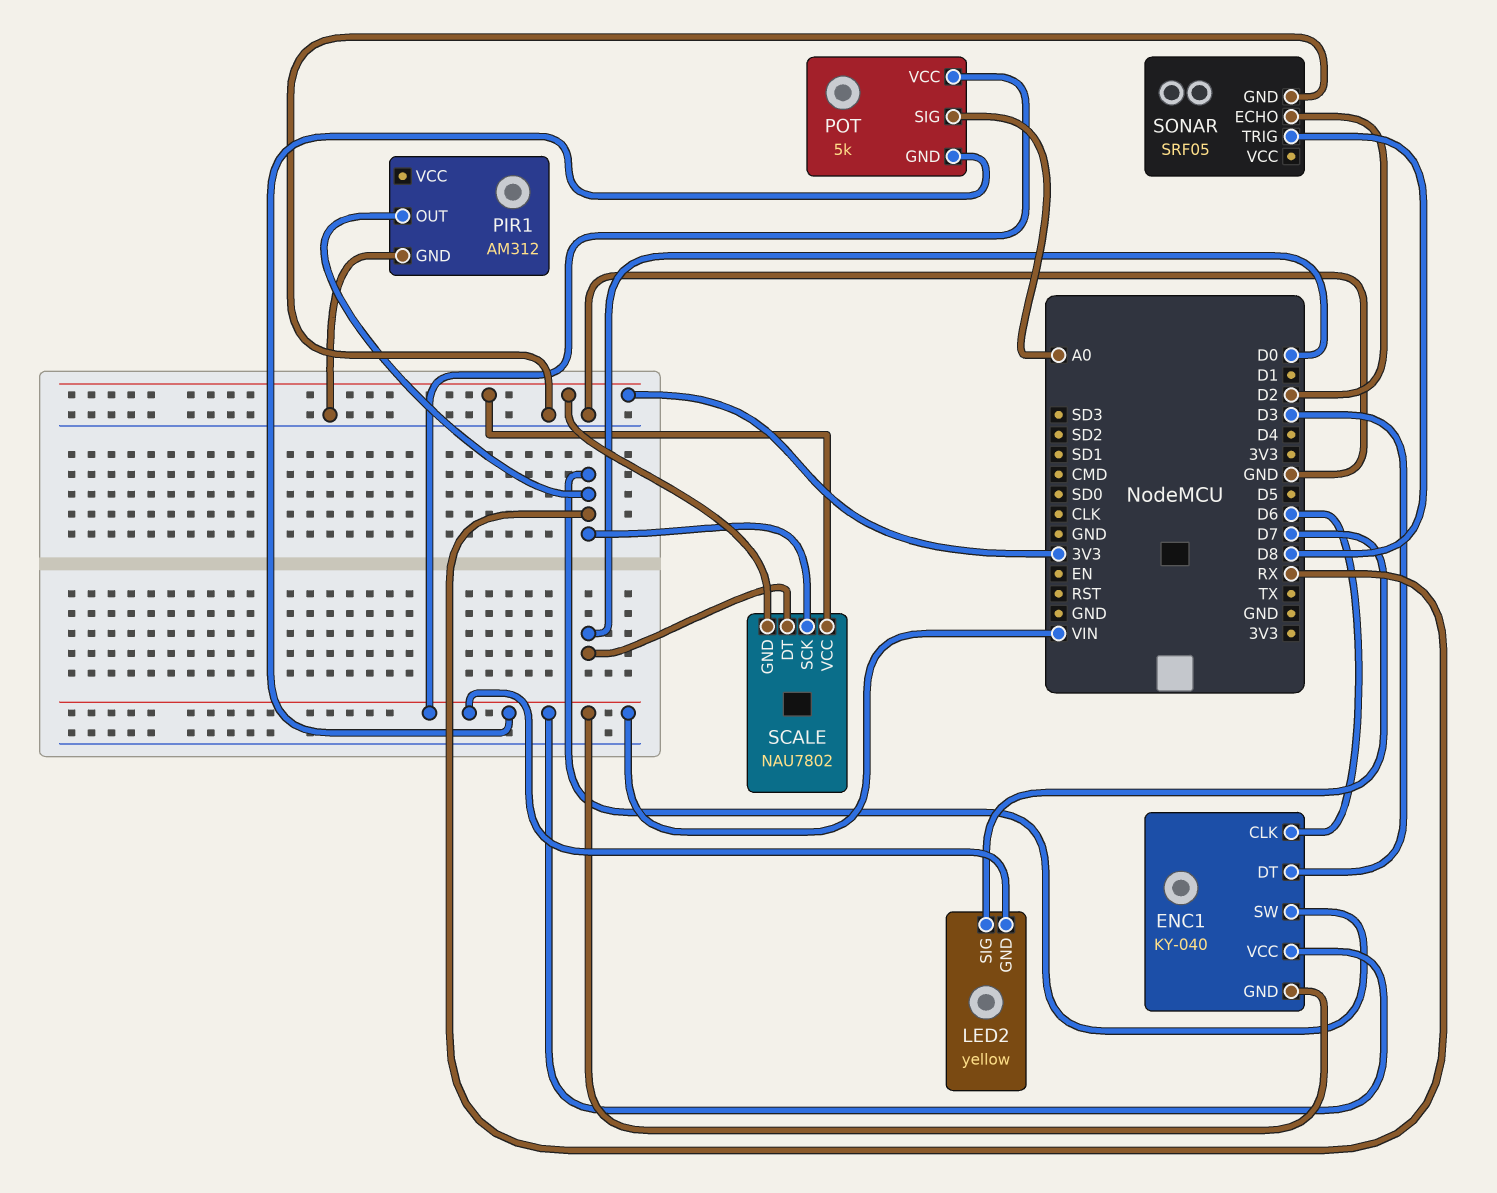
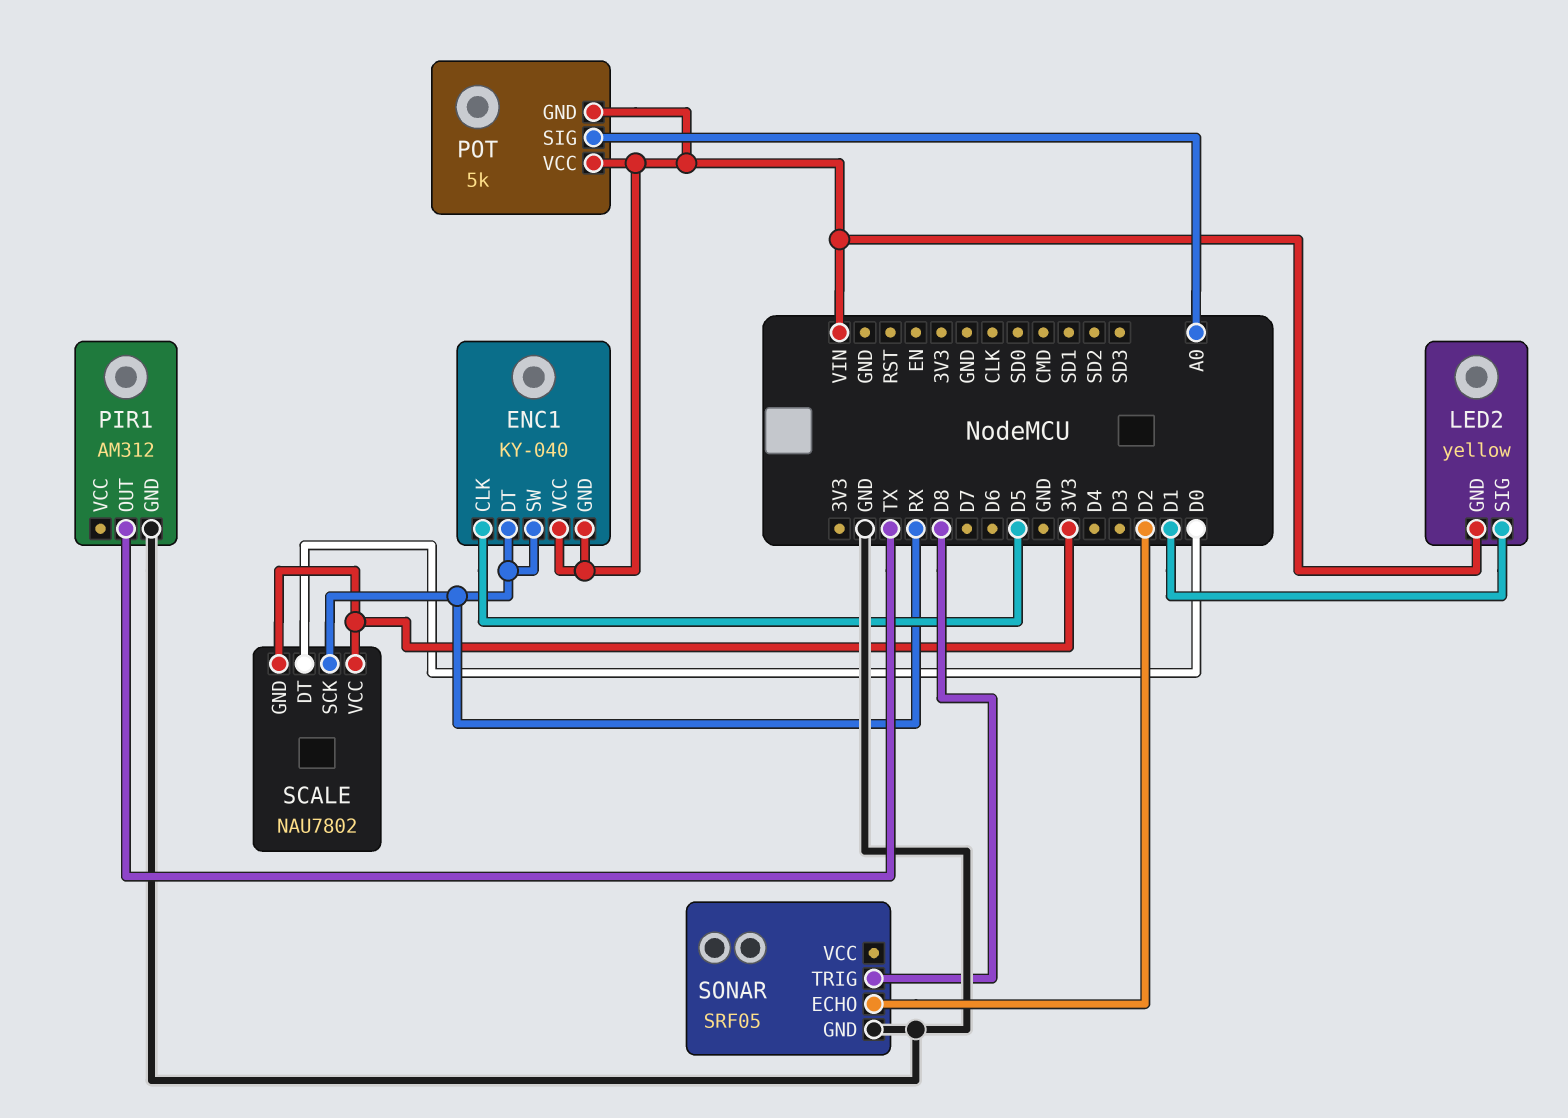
ENC1 pin CLK: D6 -> D5
ENC1 pin DT: D3 -> RX
LED2 pin SIG: D7 -> D1
PIR1 pin OUT: RX -> TX

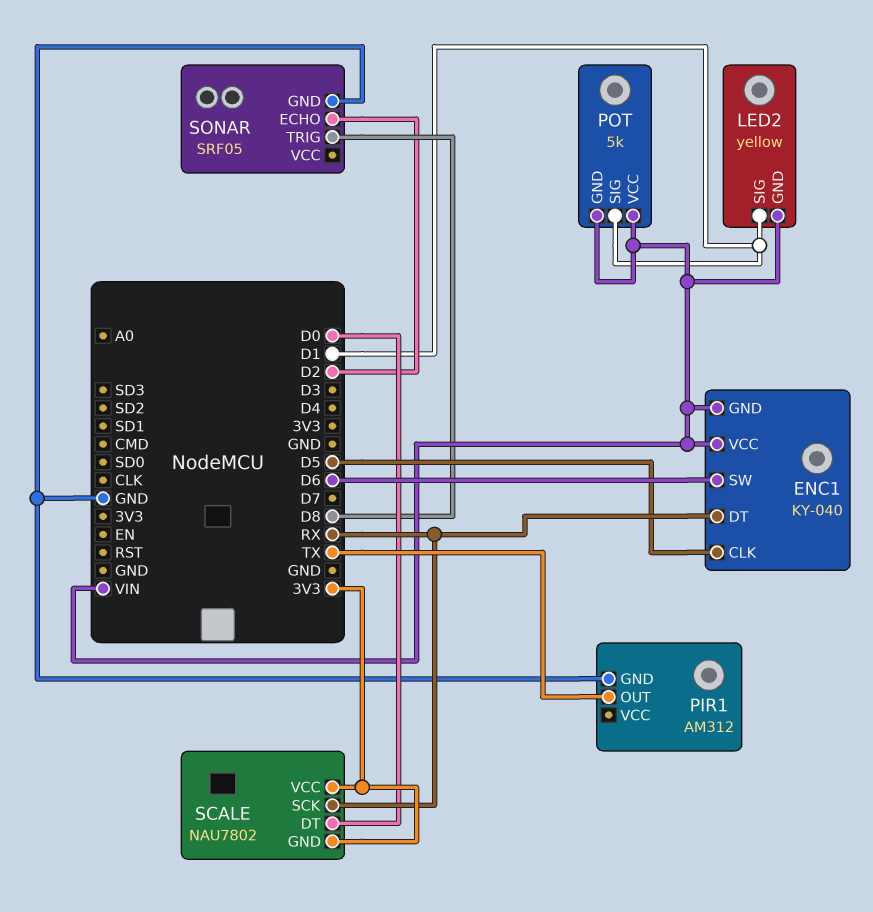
ENC1 pin SW: RX -> D6
POT pin SIG: A0 -> D1

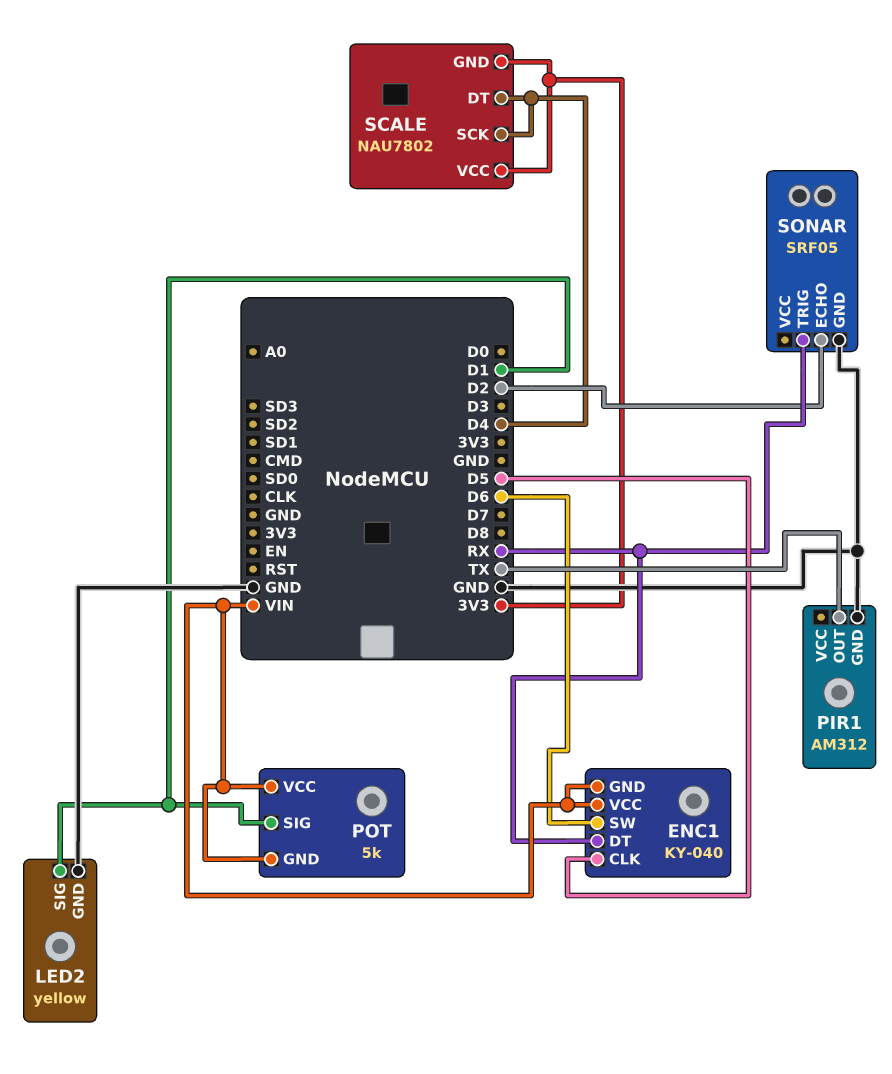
LED2 pin GND: VIN -> GND
SCALE pin DT: D0 -> D4
SCALE pin SCK: RX -> D4
SONAR pin TRIG: D8 -> RX

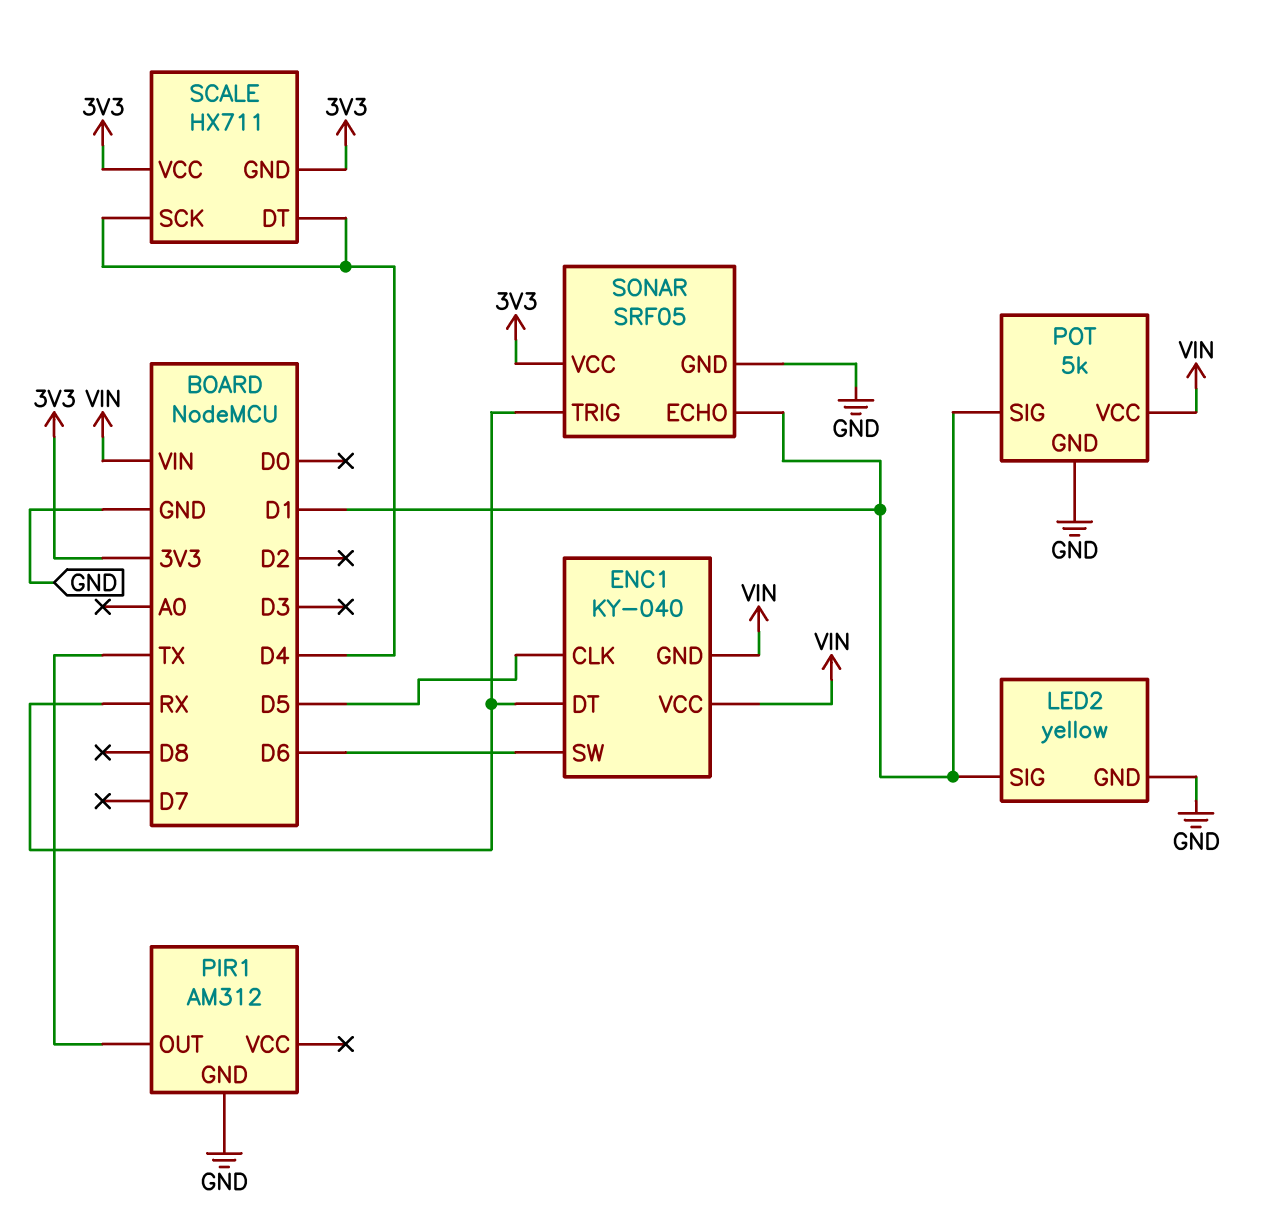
POT pin GND: VIN -> GND
SCALE: NAU7802 -> HX711
SONAR pin ECHO: D2 -> D1
SONAR pin VCC: none -> 3V3

